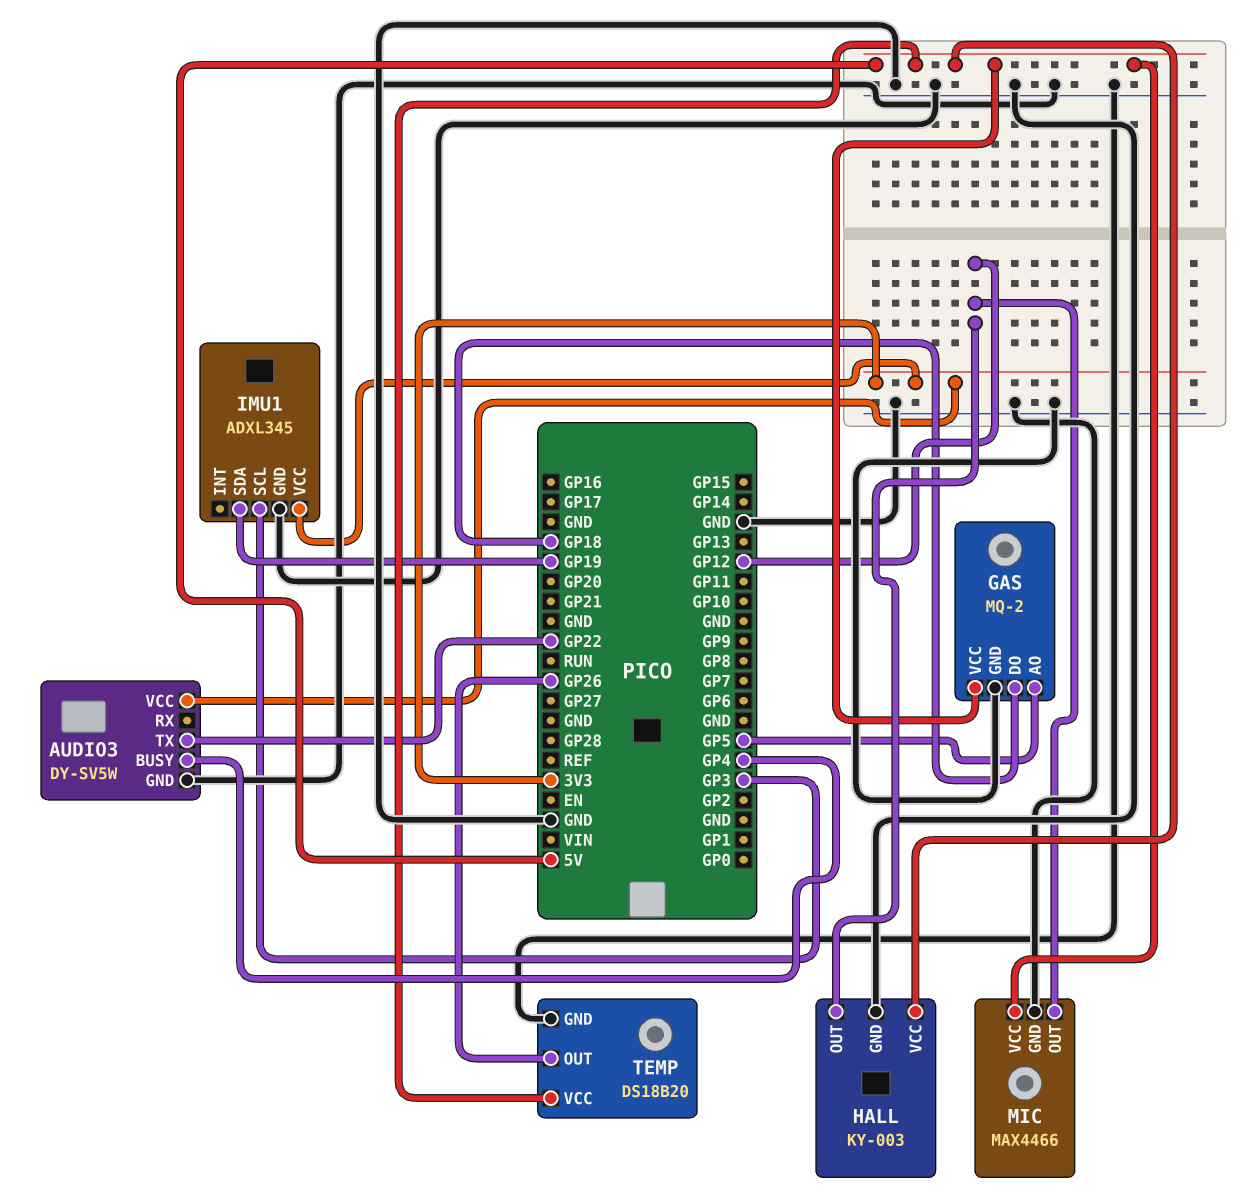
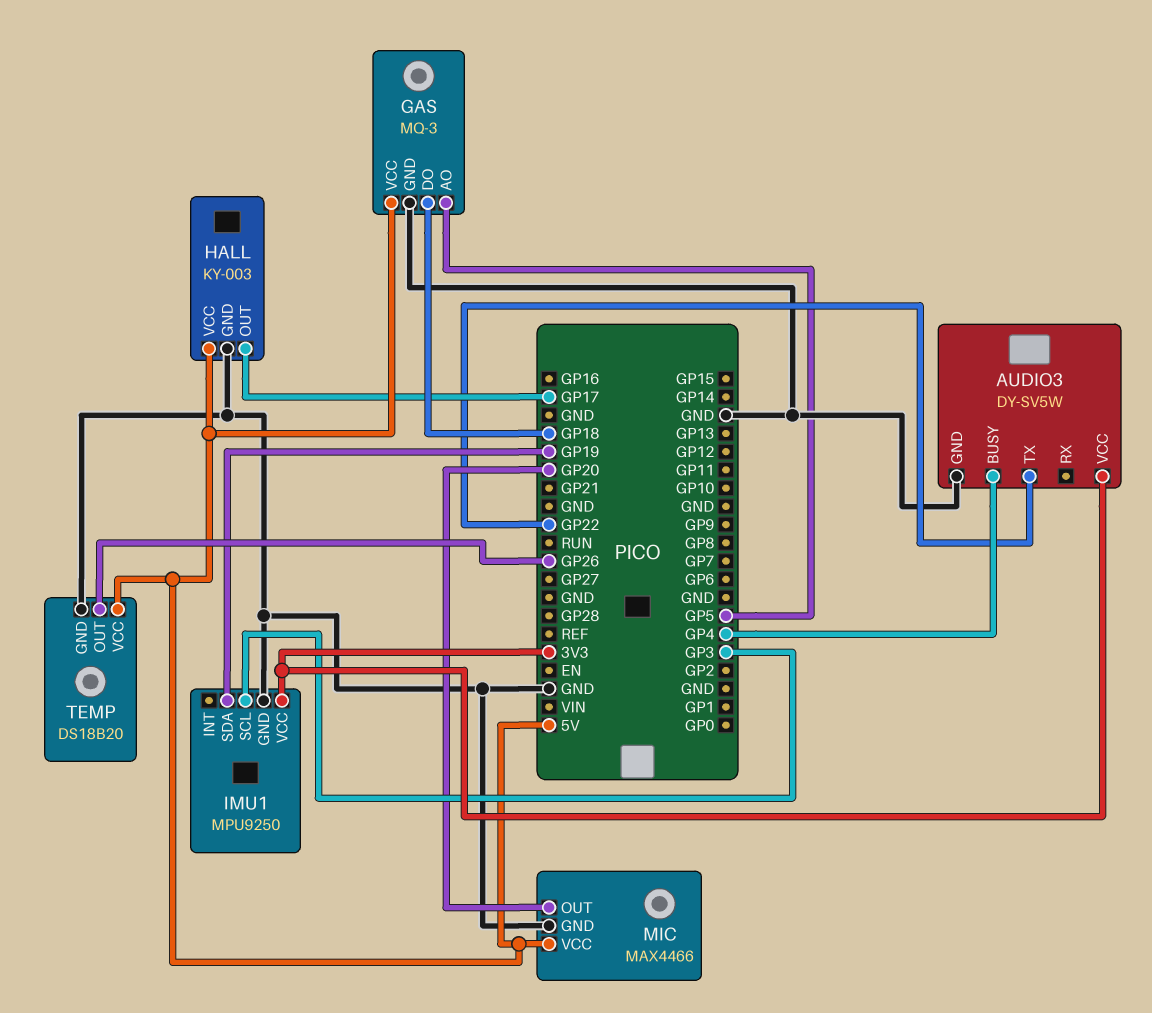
GAS: MQ-2 -> MQ-3
HALL pin OUT: GP12 -> GP17
IMU1: ADXL345 -> MPU9250
MIC pin OUT: GP12 -> GP20

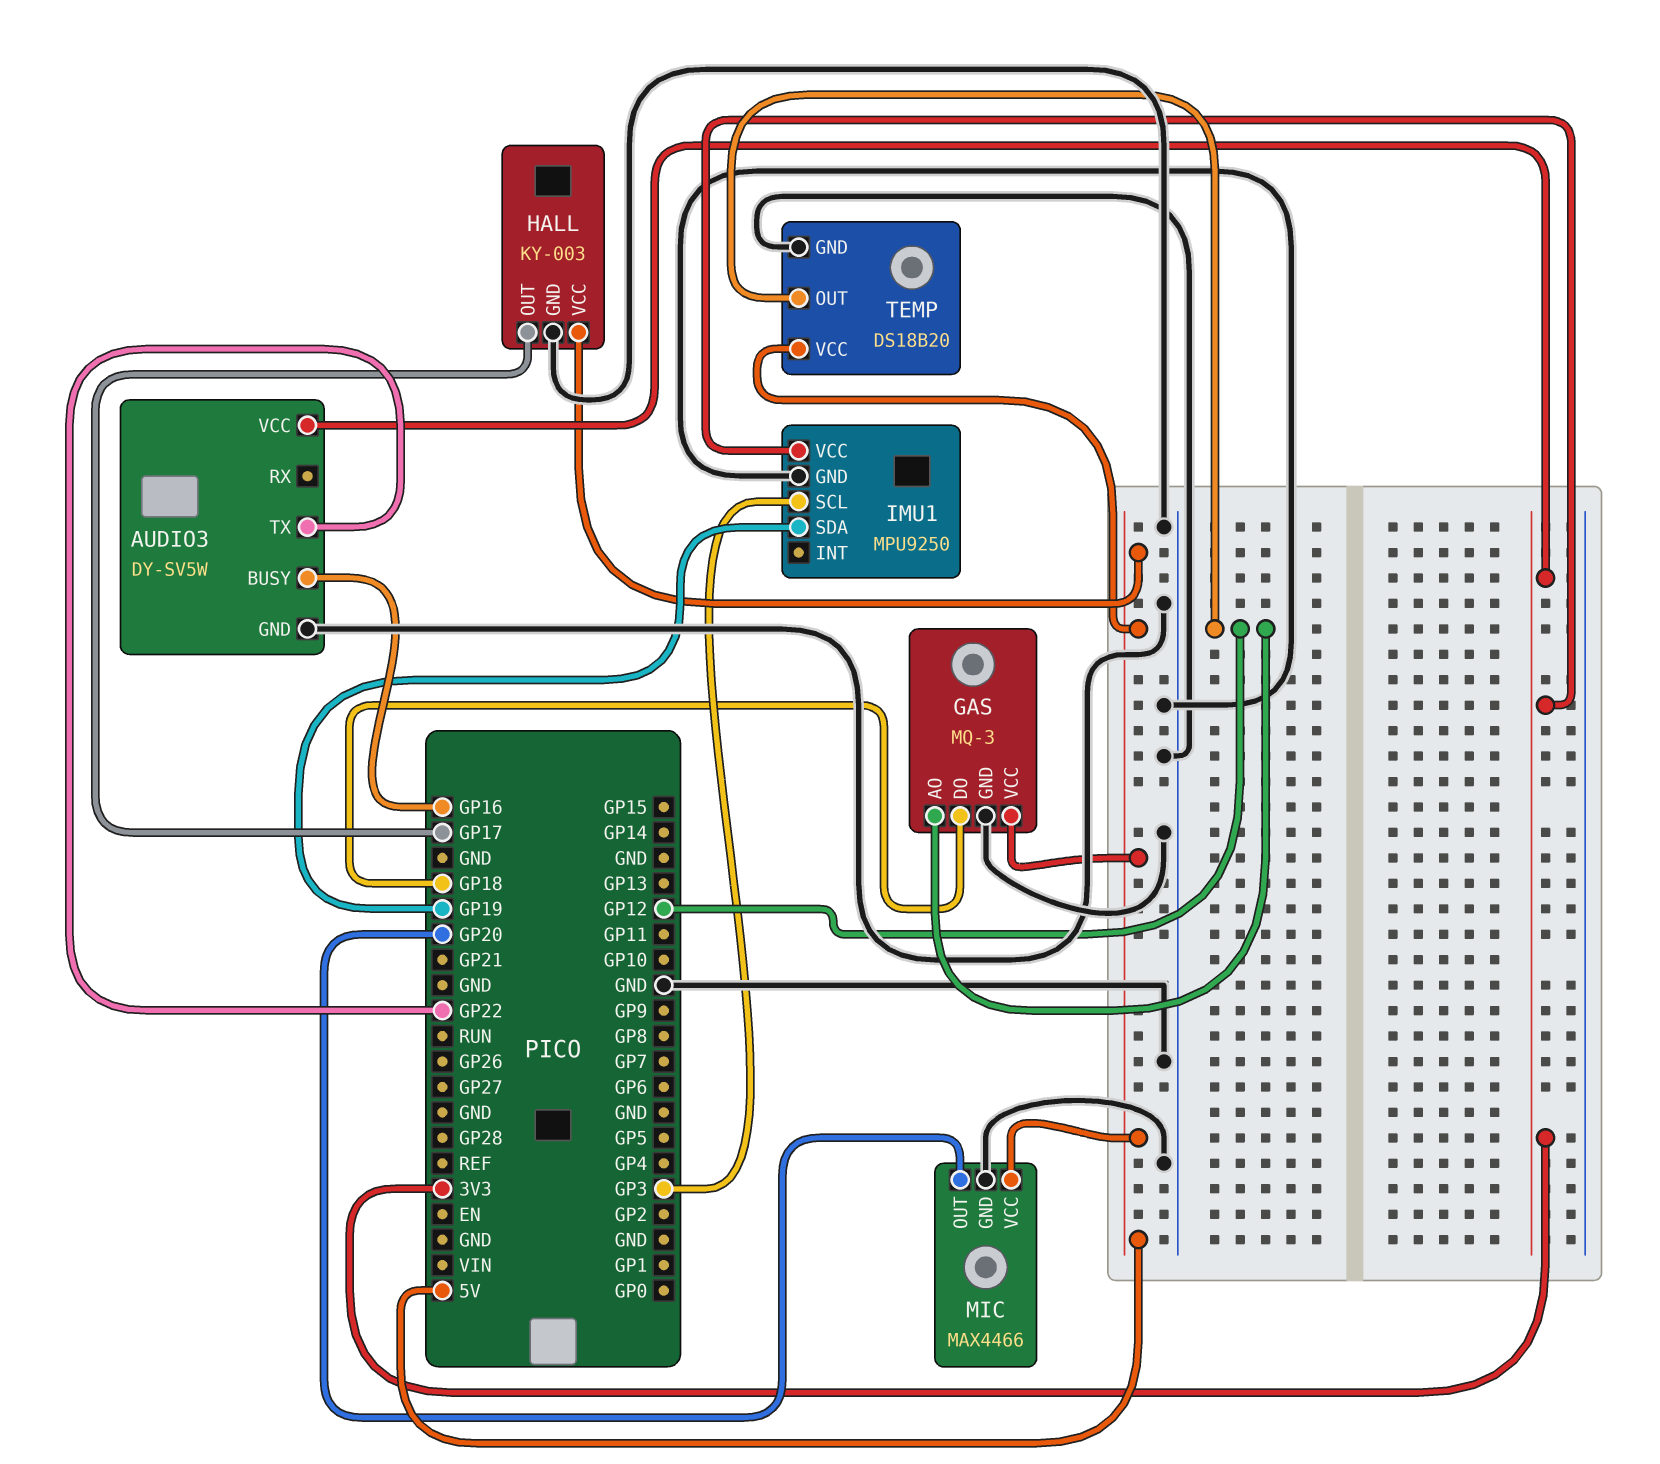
AUDIO3 pin BUSY: GP4 -> GP16
GAS pin AO: GP5 -> GP12
TEMP pin OUT: GP26 -> GP12

